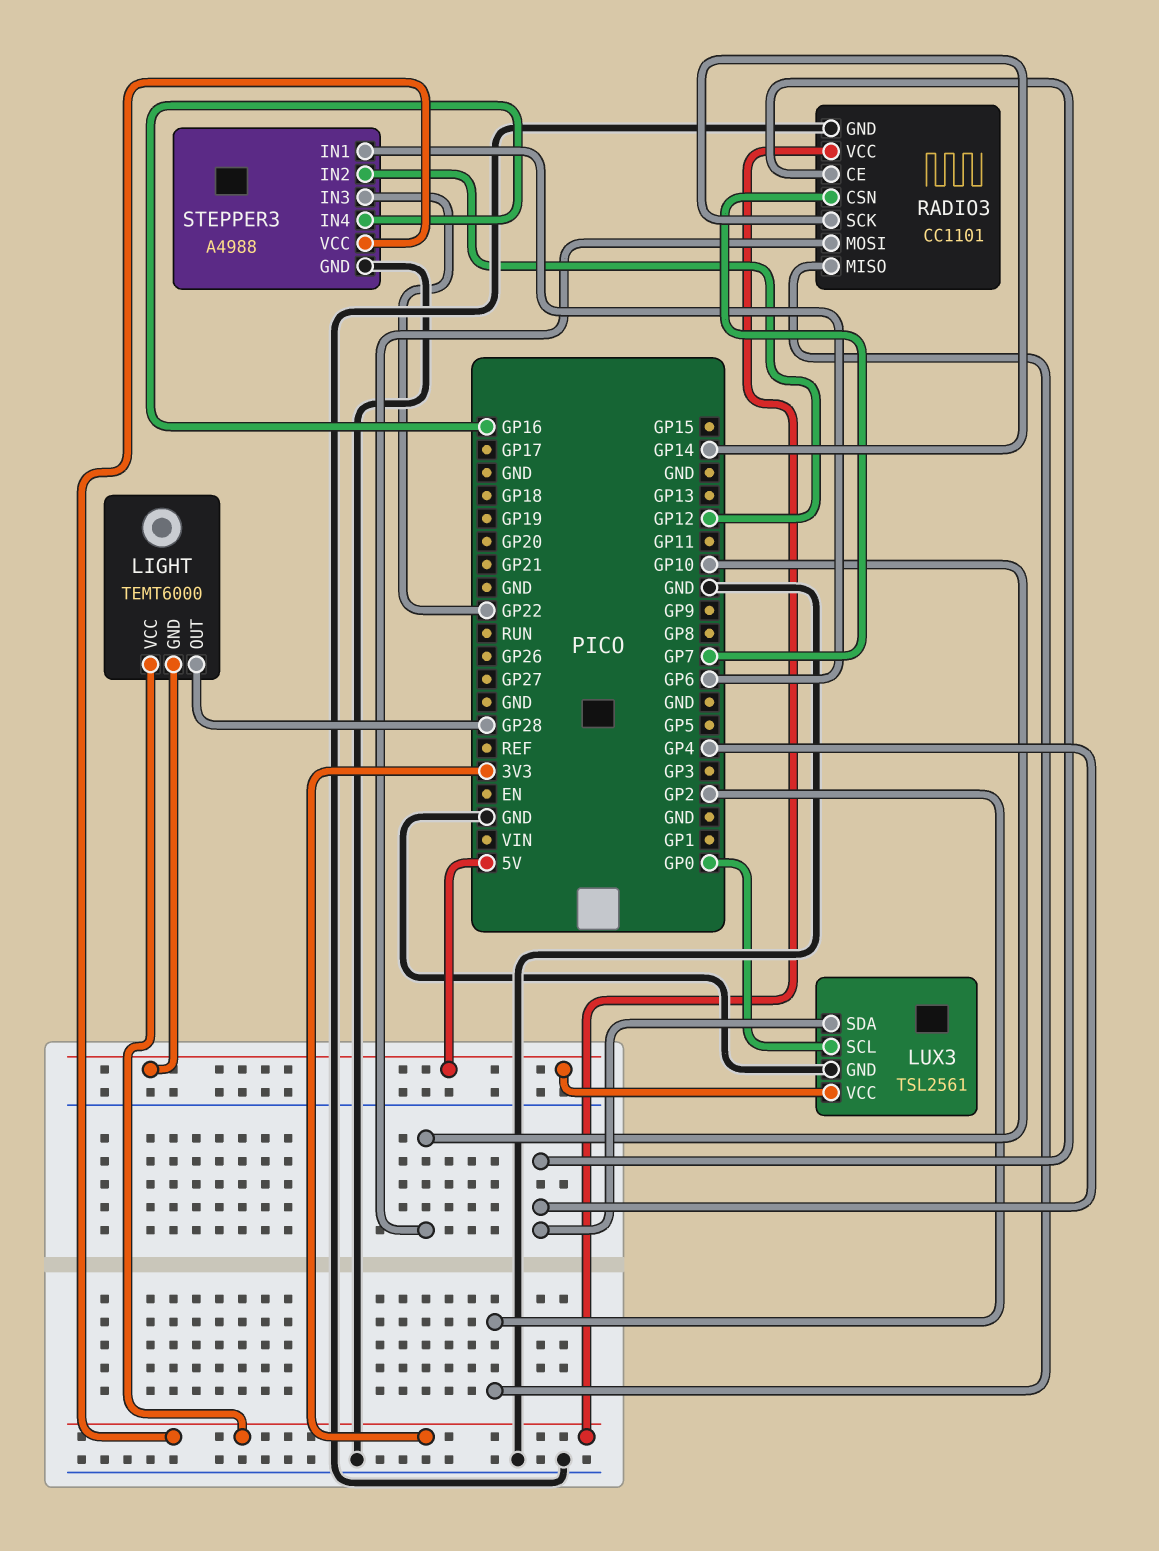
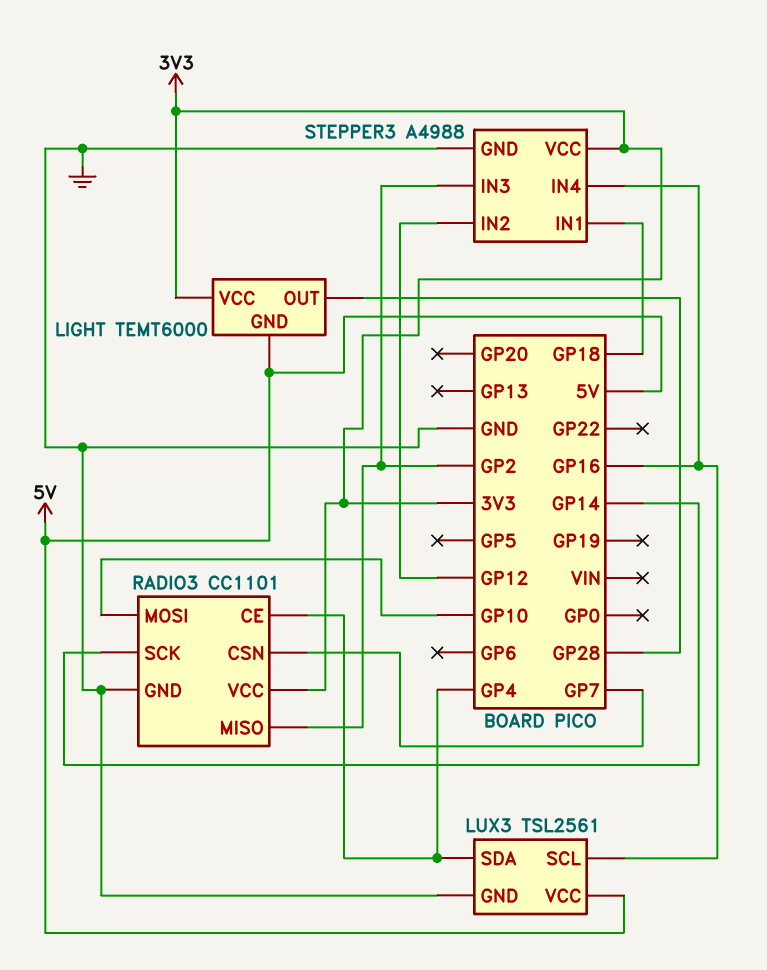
LUX3 pin SCL: GP0 -> GP16
STEPPER3 pin IN1: GP6 -> GP18
STEPPER3 pin IN3: GP22 -> GP2

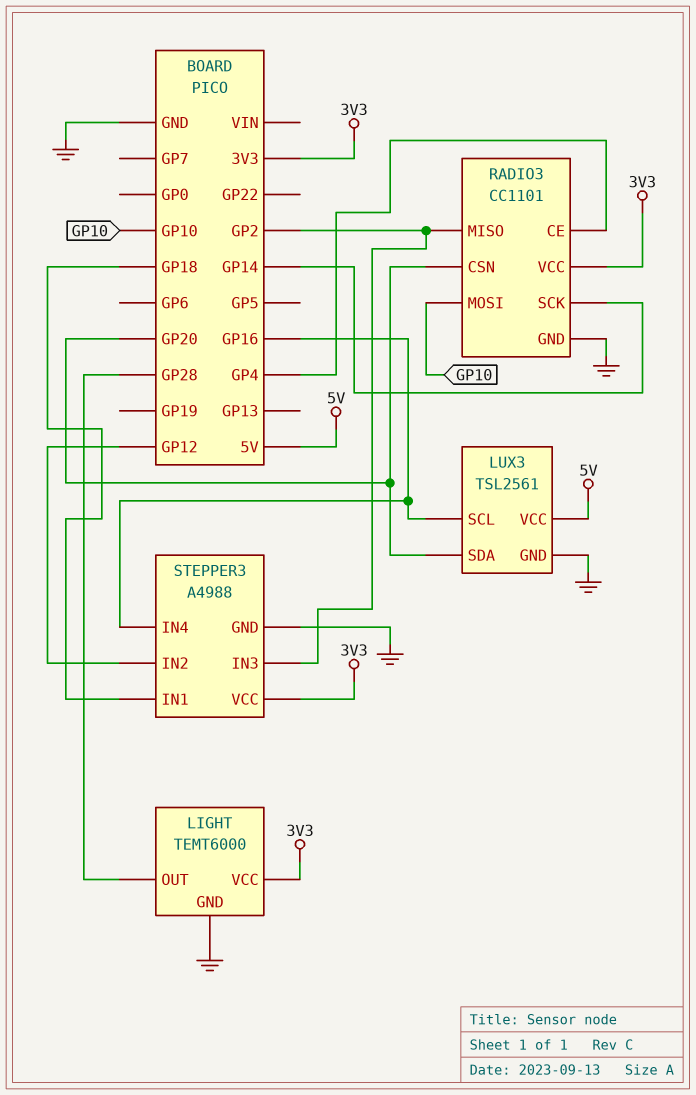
LIGHT pin GND: 5V -> GND
LUX3 pin SDA: GP4 -> GP20
RADIO3 pin CSN: GP7 -> GP20

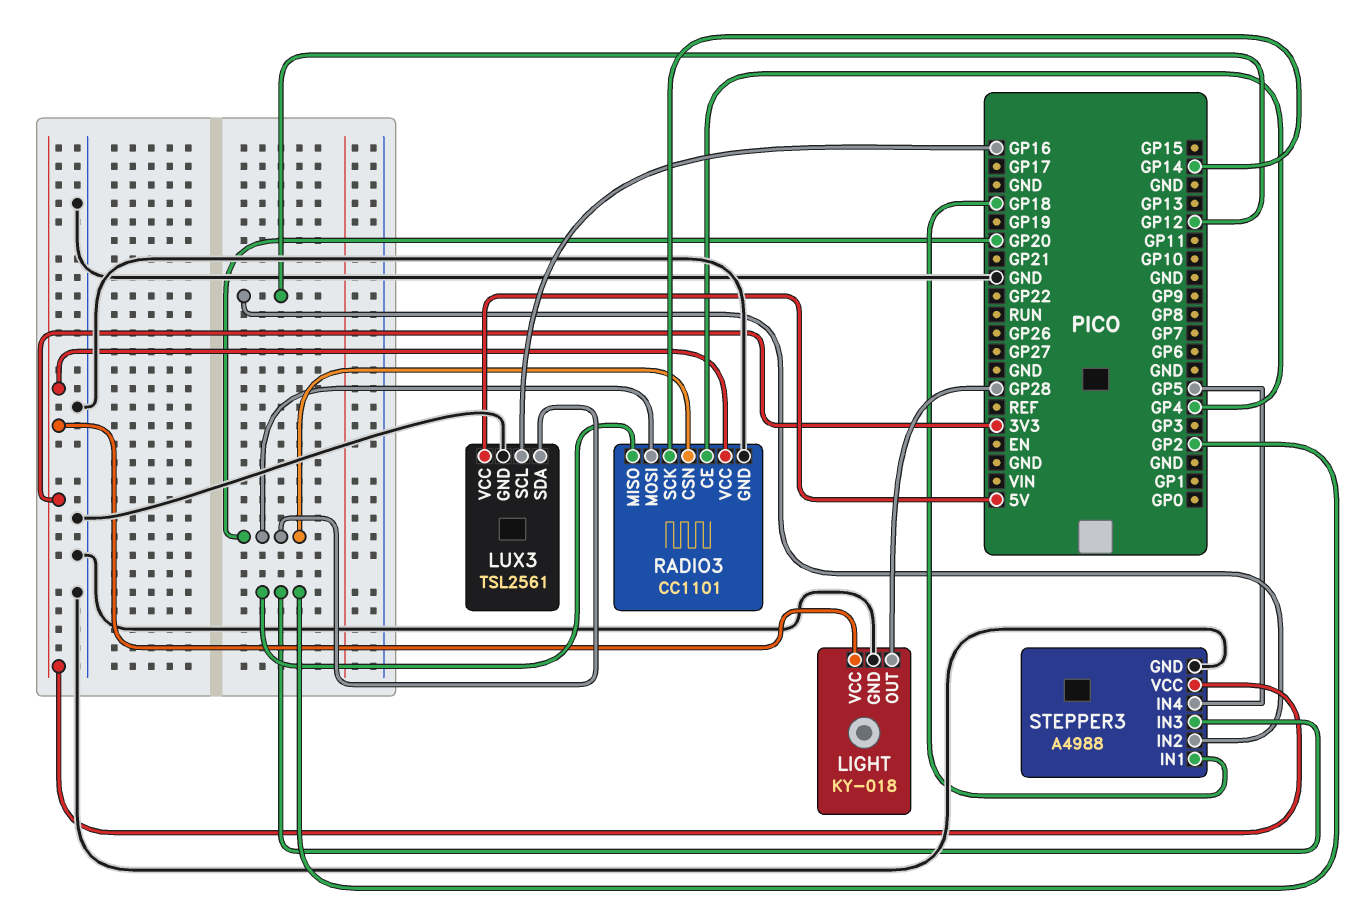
LIGHT: TEMT6000 -> KY-018
RADIO3 pin MOSI: GP10 -> GP20
STEPPER3 pin IN4: GP16 -> GP5

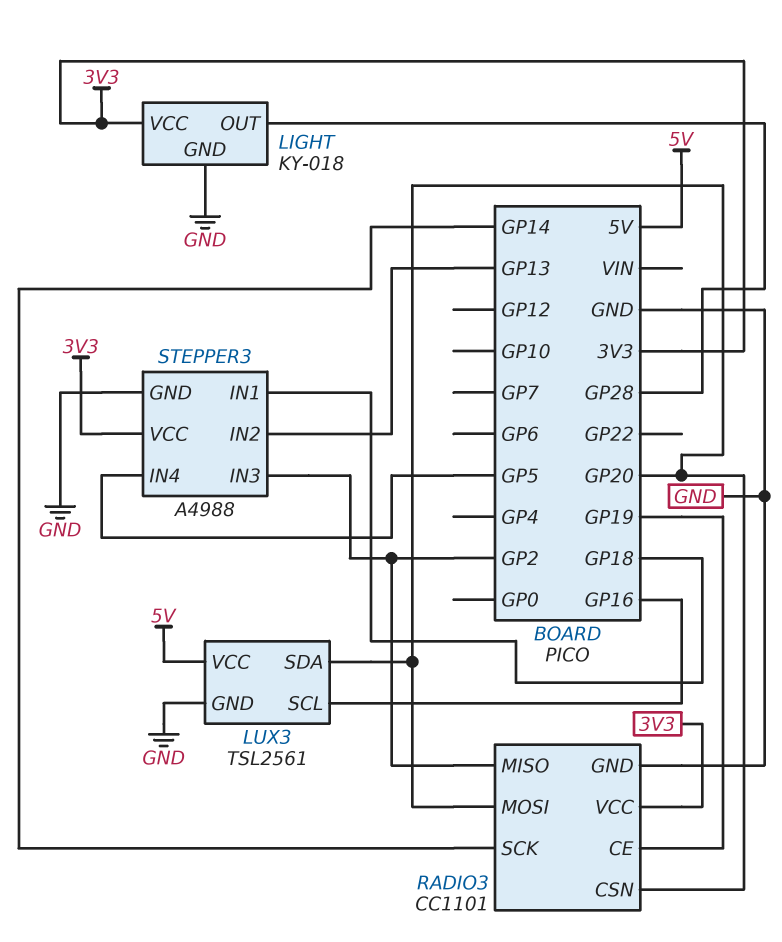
RADIO3 pin CE: GP4 -> GP19
STEPPER3 pin IN2: GP12 -> GP13

